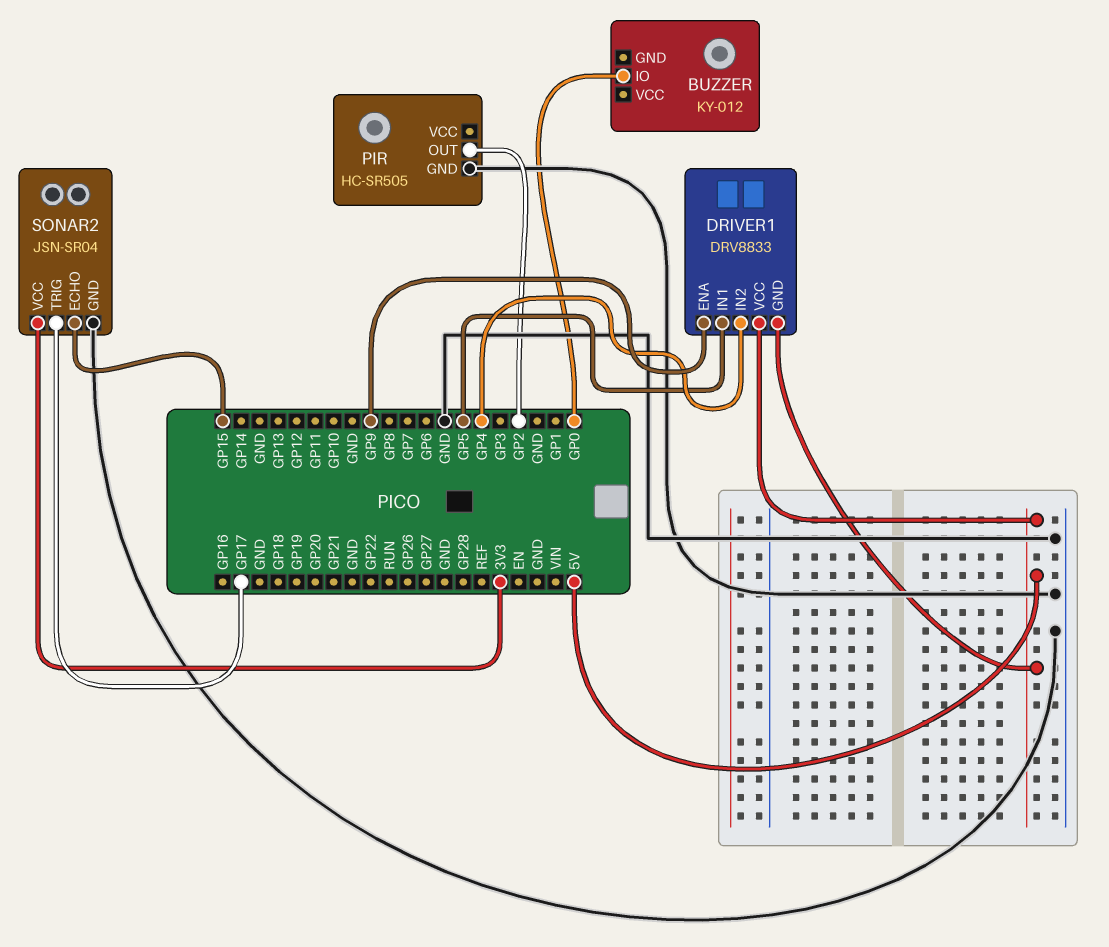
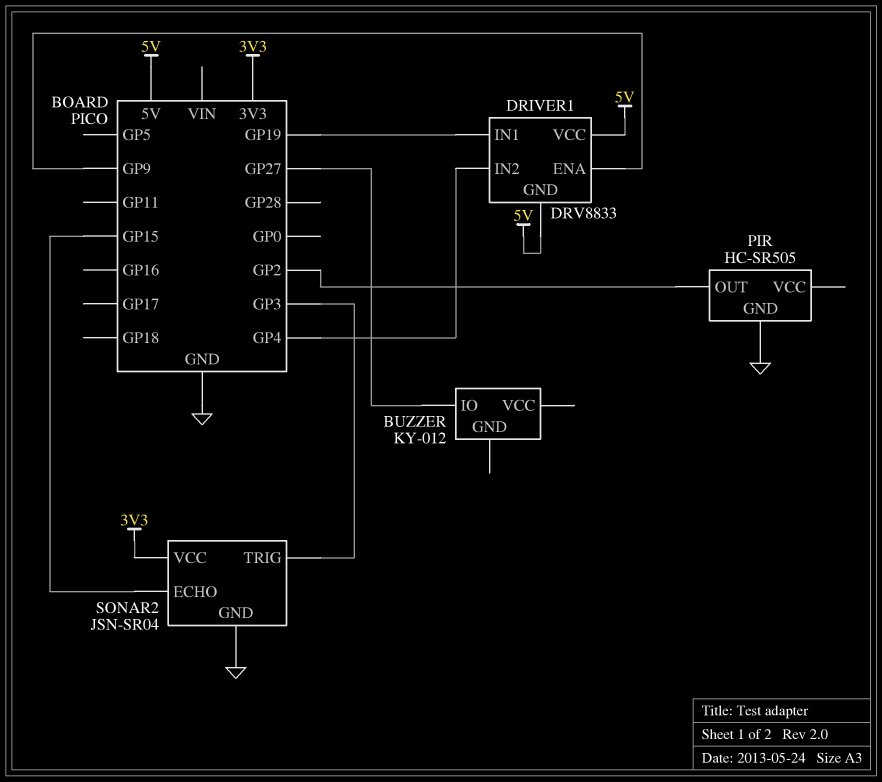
BUZZER pin IO: GP0 -> GP27
DRIVER1 pin IN1: GP5 -> GP19
SONAR2 pin TRIG: GP17 -> GP3

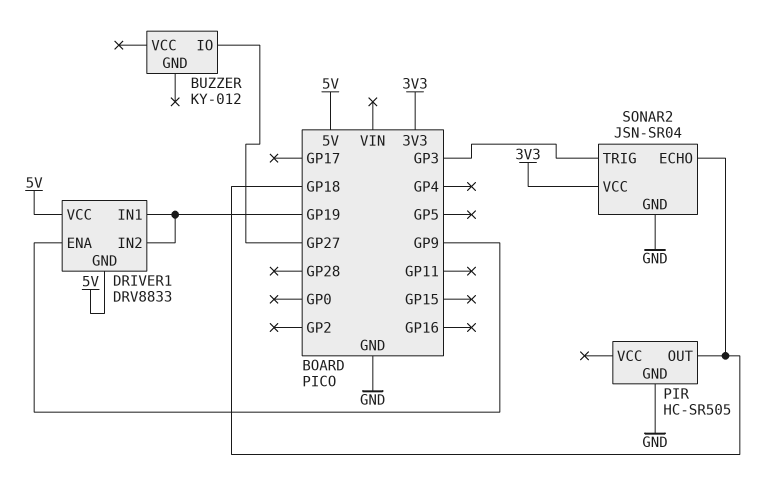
DRIVER1 pin IN2: GP4 -> GP19
PIR pin OUT: GP2 -> GP18
SONAR2 pin ECHO: GP15 -> GP18

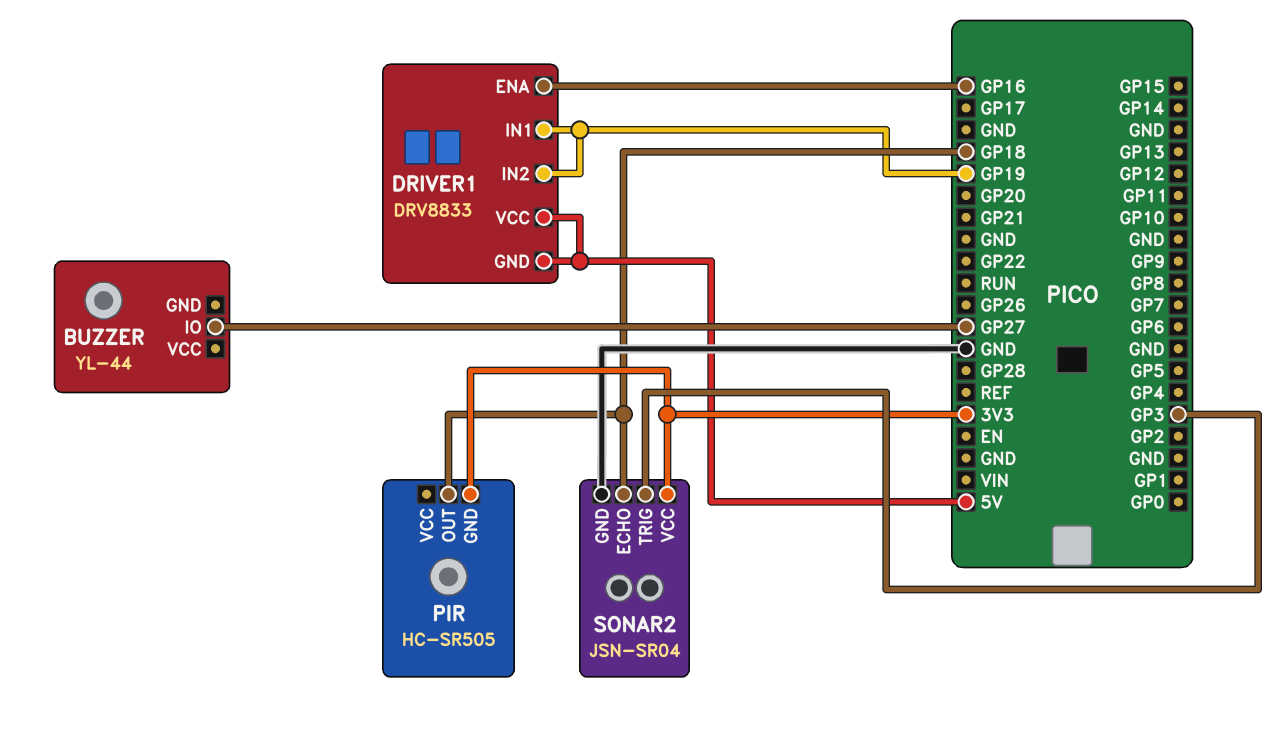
BUZZER: KY-012 -> YL-44
DRIVER1 pin ENA: GP9 -> GP16
PIR pin GND: GND -> 3V3

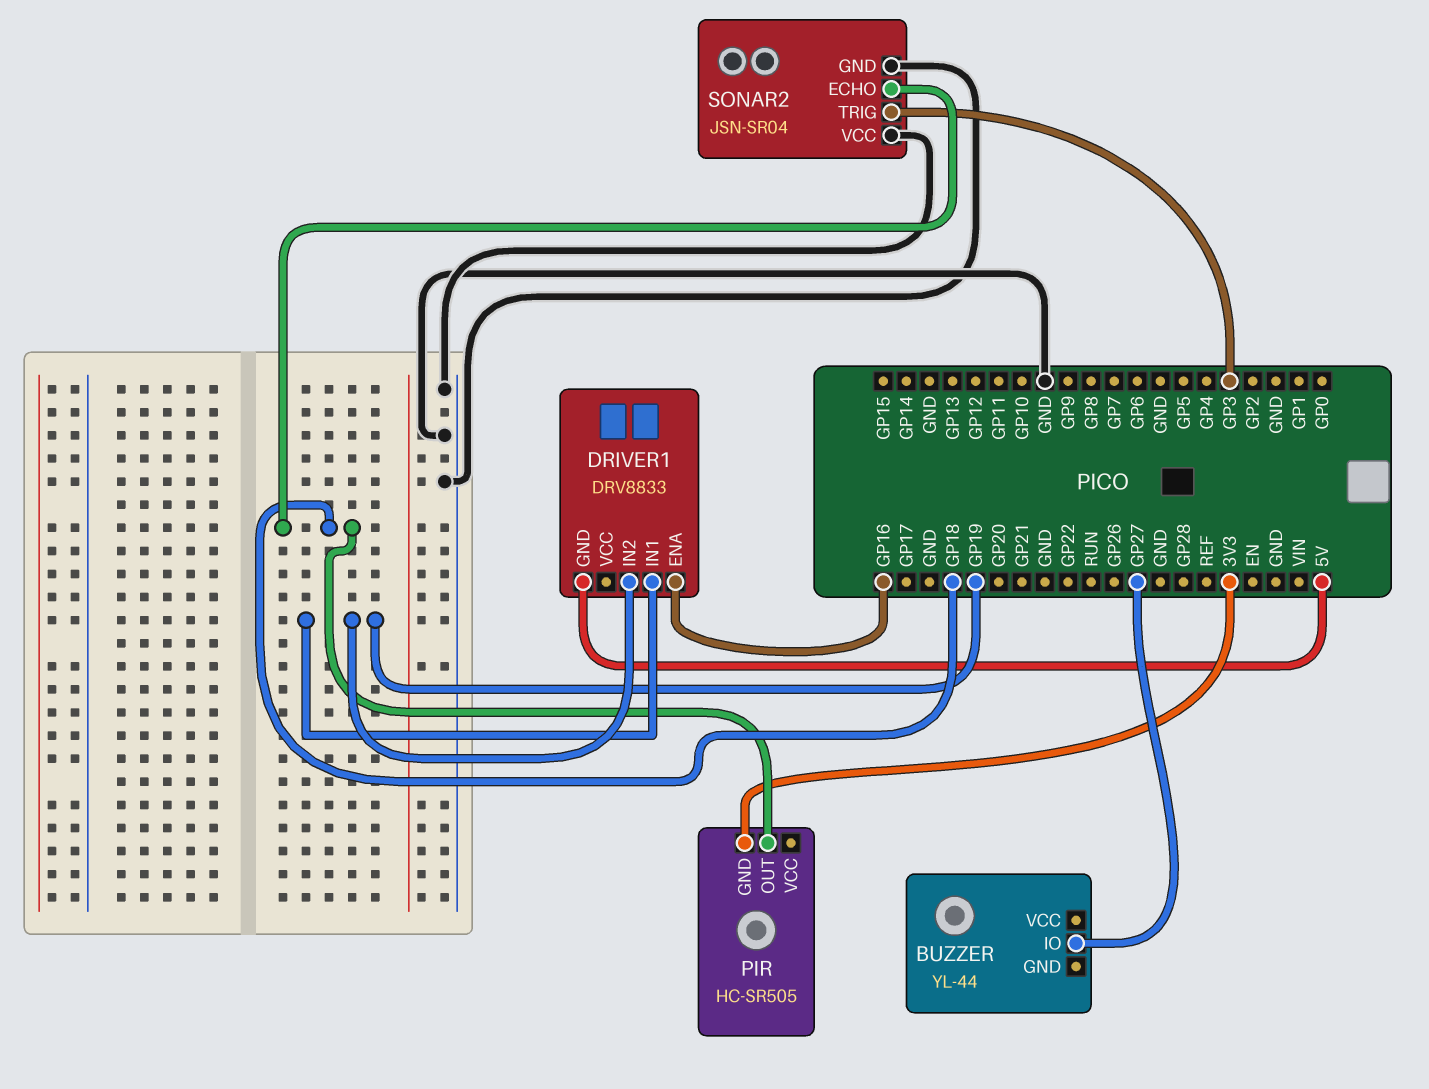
DRIVER1 pin VCC: 5V -> none
SONAR2 pin VCC: 3V3 -> GND

